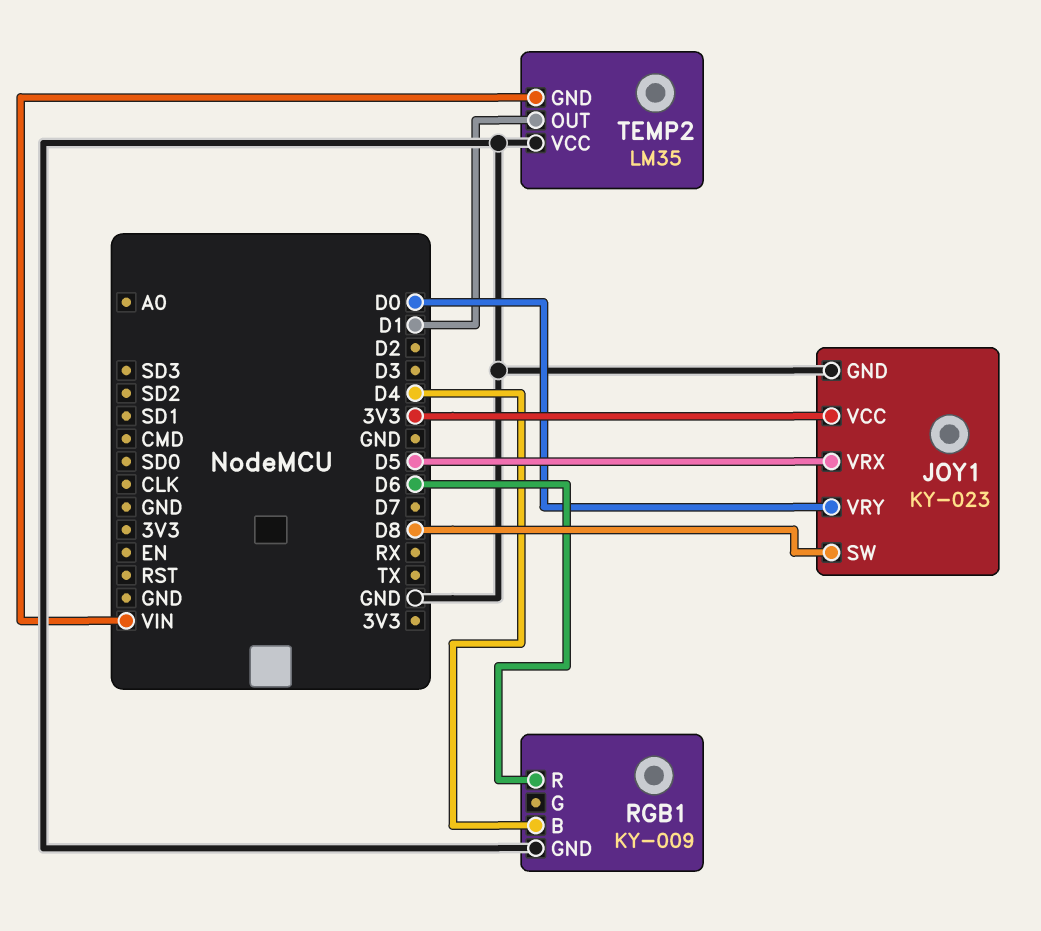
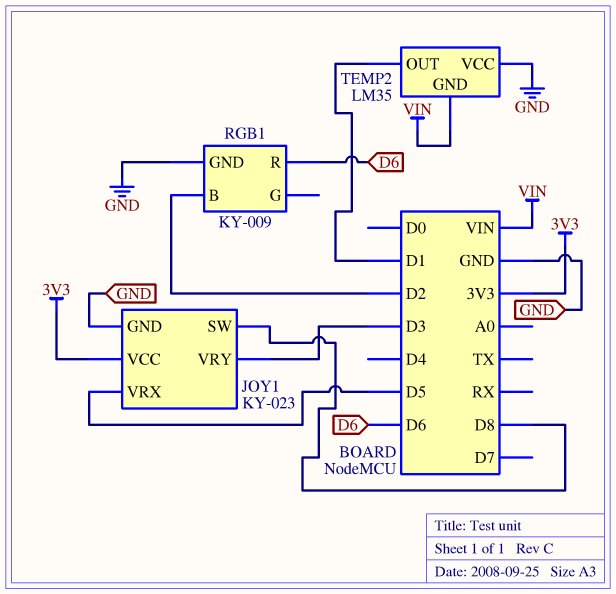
JOY1 pin VRY: D0 -> D3
RGB1 pin B: D4 -> D2

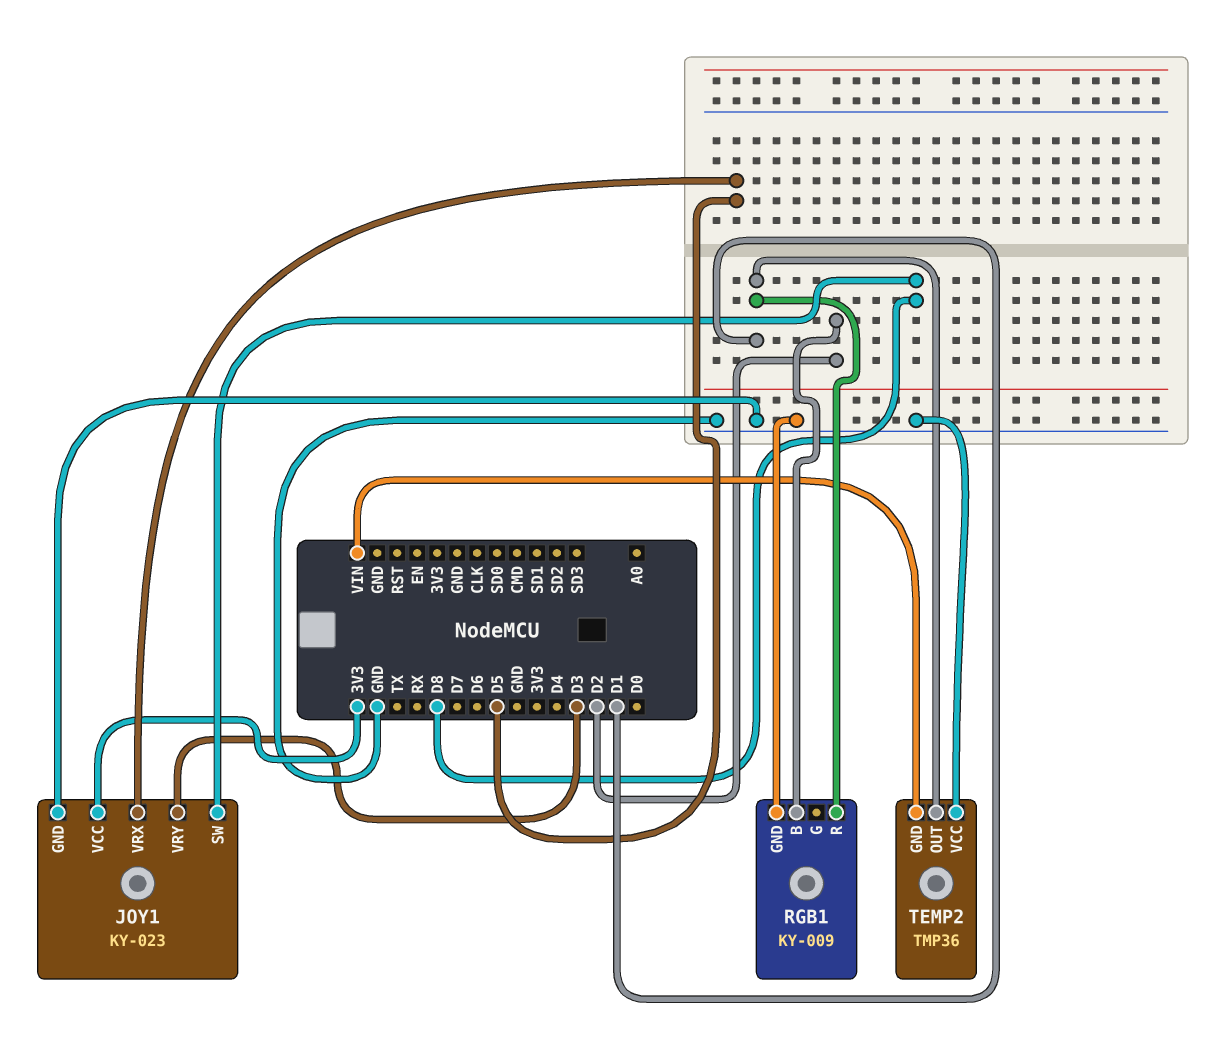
RGB1 pin R: D6 -> D1
TEMP2: LM35 -> TMP36

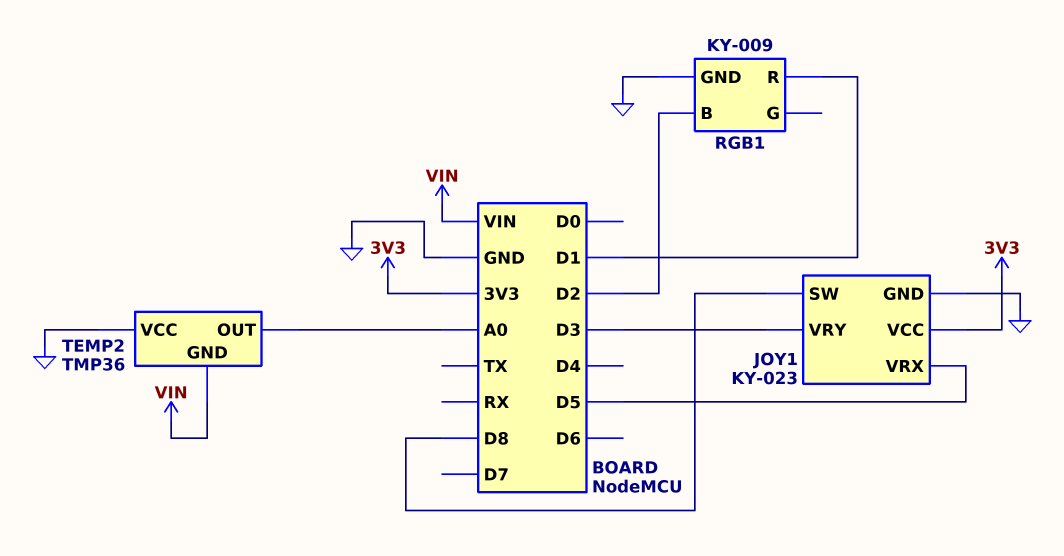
TEMP2 pin OUT: D1 -> A0

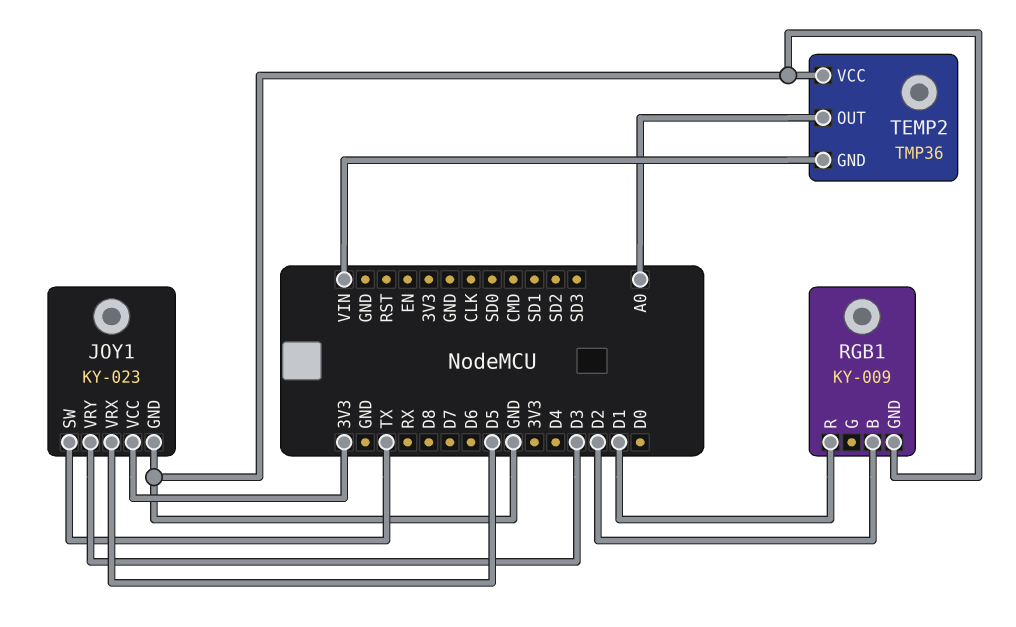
JOY1 pin SW: D8 -> TX

